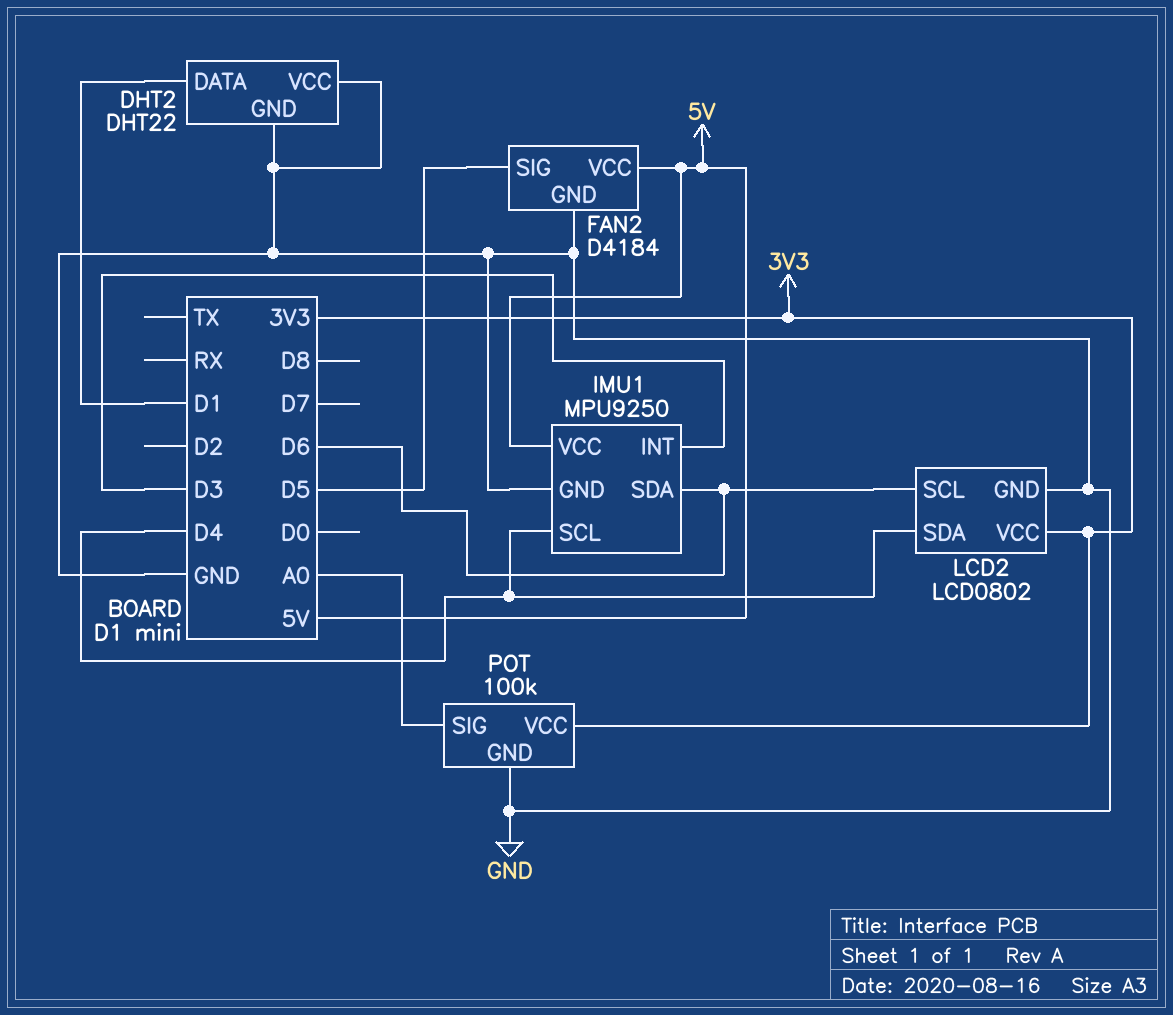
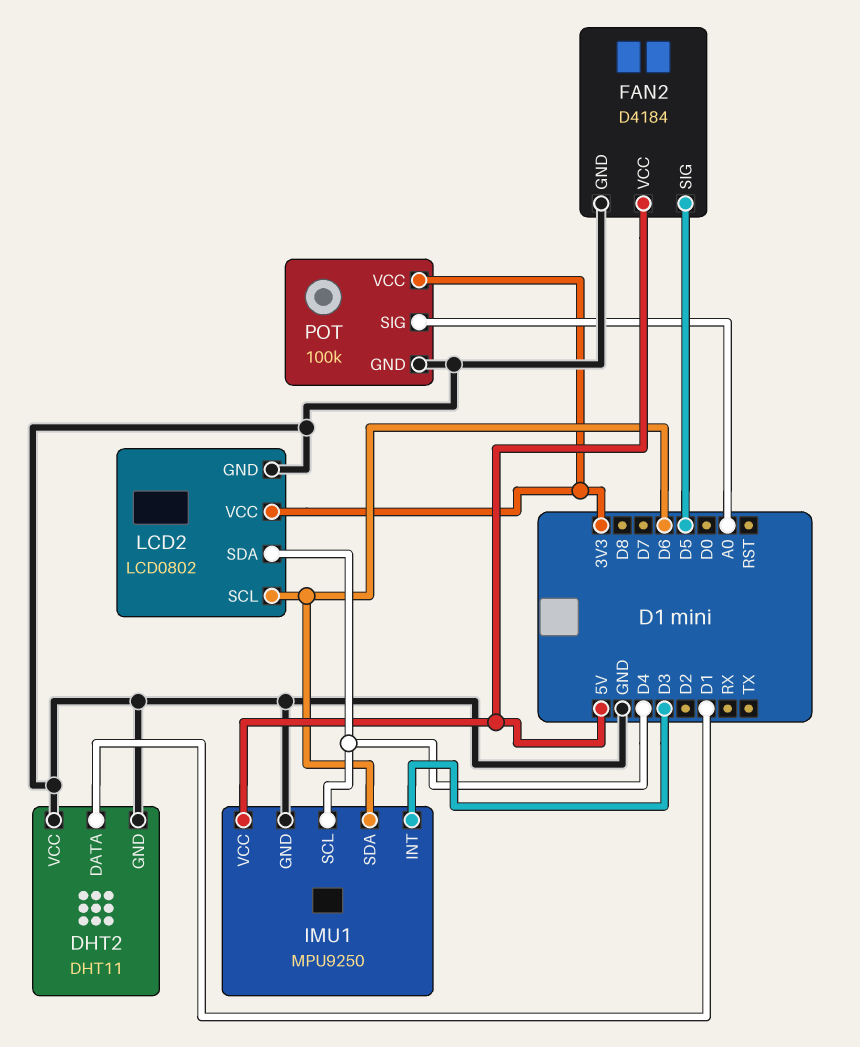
DHT2: DHT22 -> DHT11

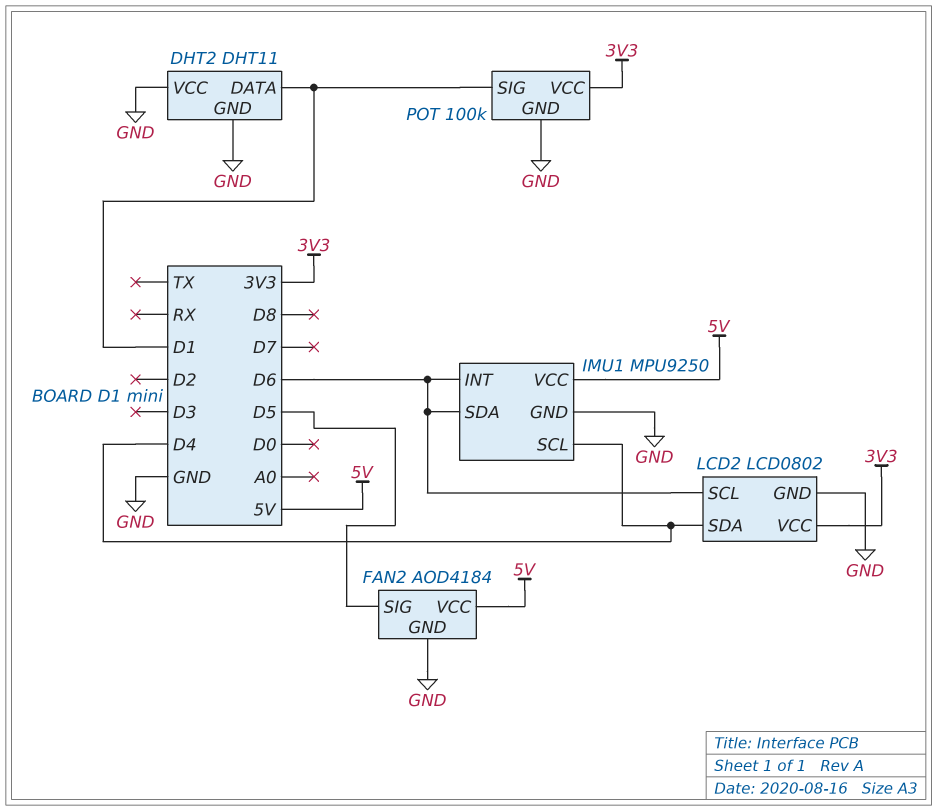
FAN2: D4184 -> AOD4184
IMU1 pin INT: D3 -> D6
POT pin SIG: A0 -> D1

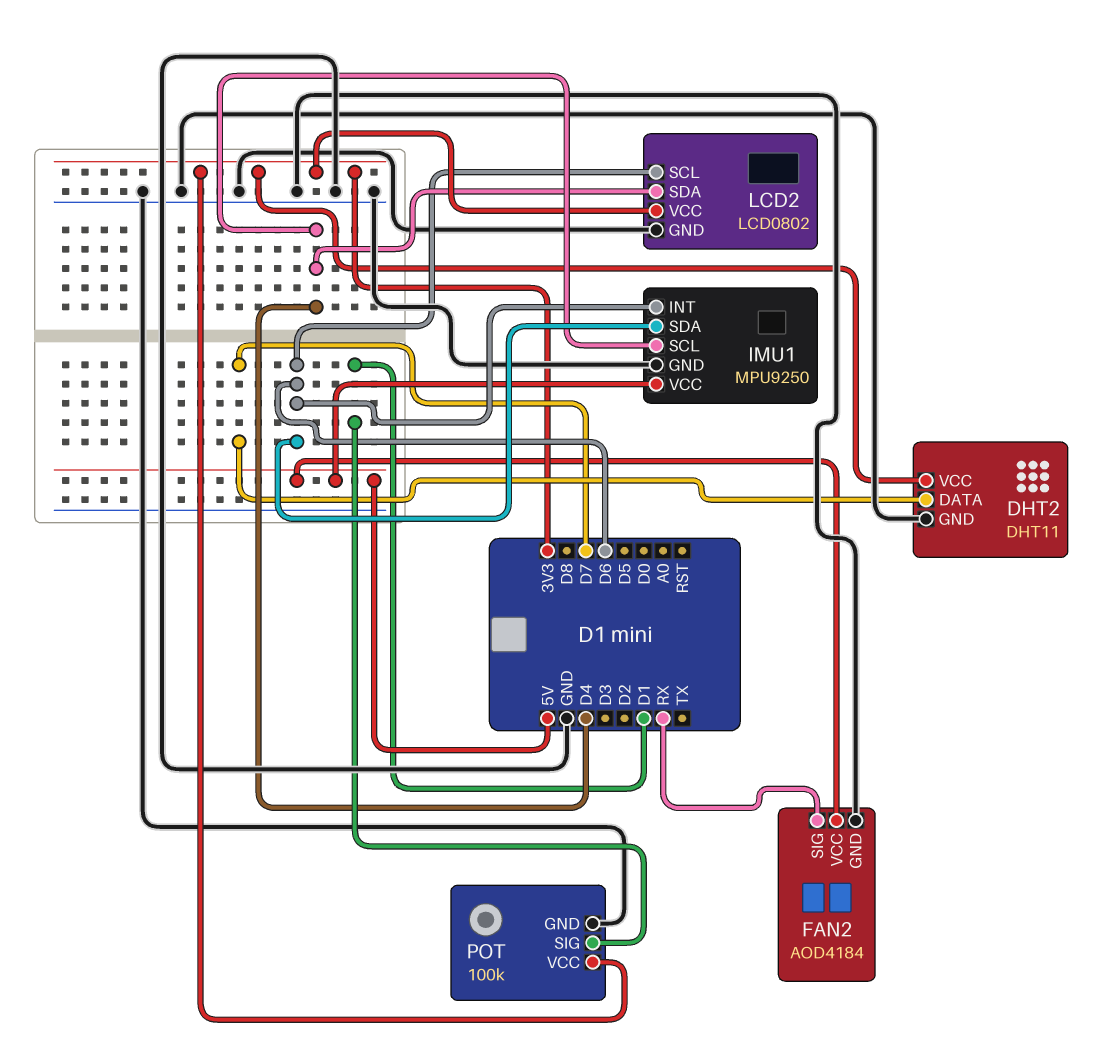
DHT2 pin DATA: D1 -> D7
DHT2 pin VCC: GND -> 3V3
FAN2 pin SIG: D5 -> RX

